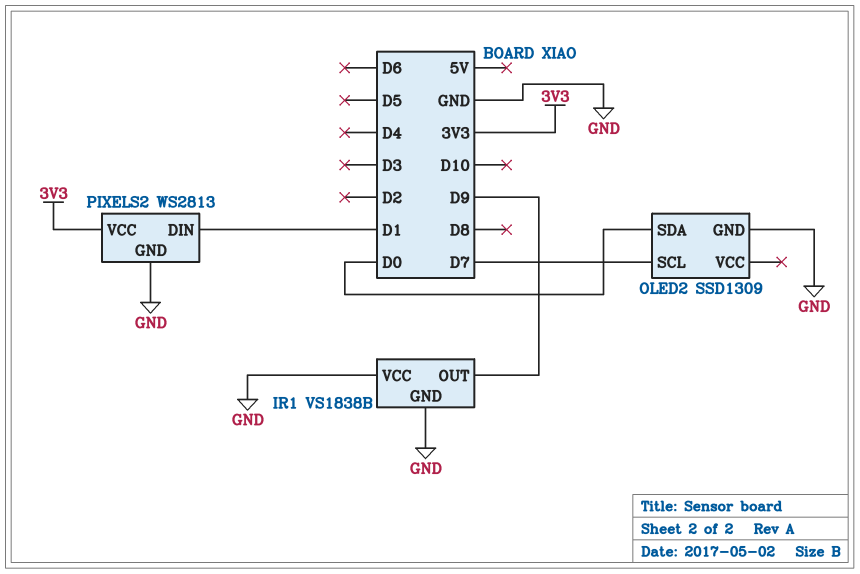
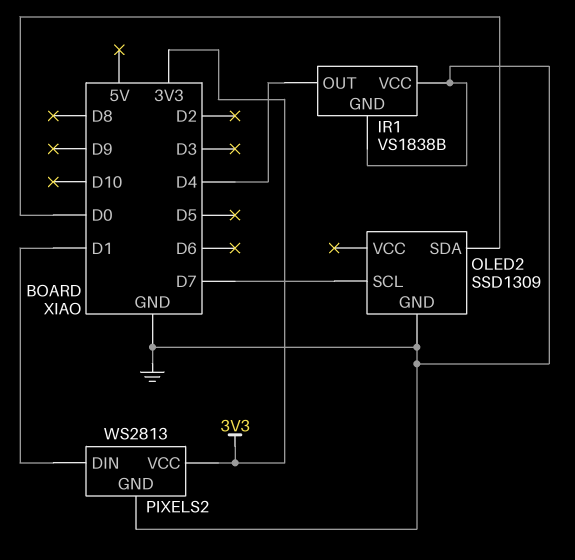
IR1 pin OUT: D9 -> D4

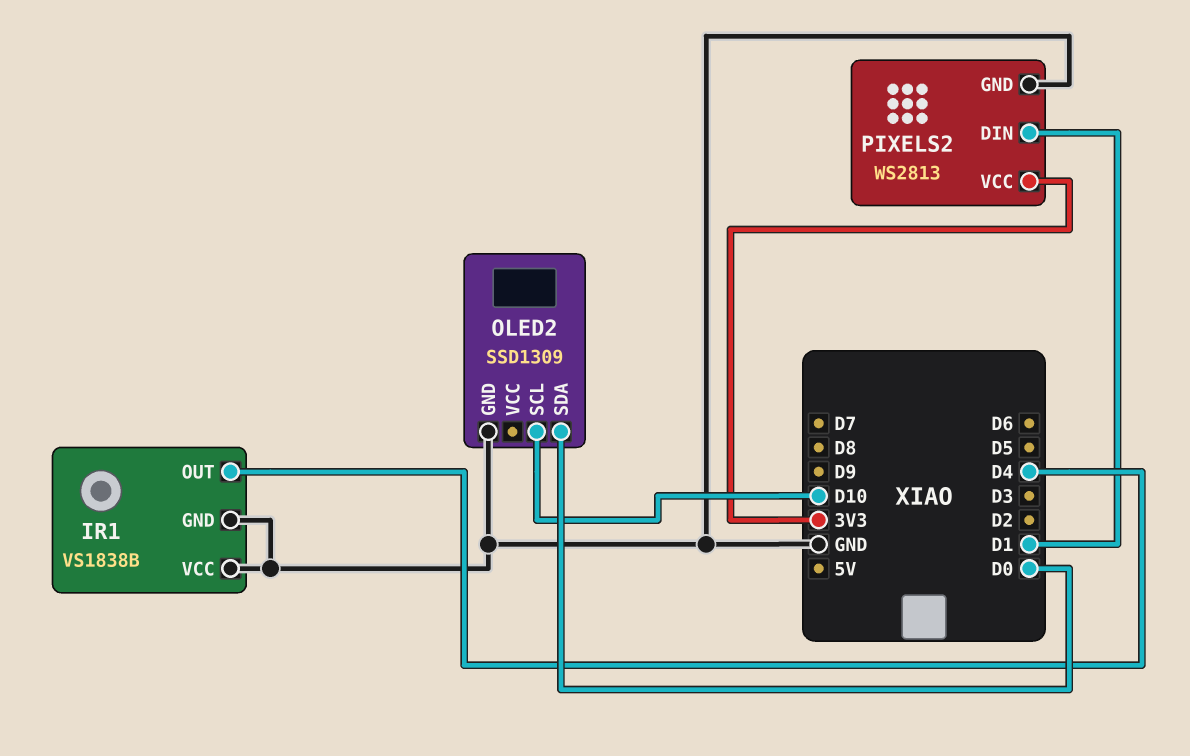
OLED2 pin SCL: D7 -> D10

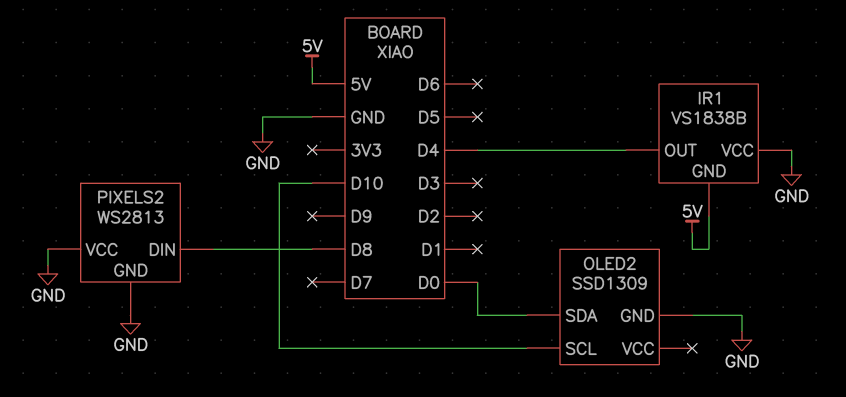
IR1 pin GND: GND -> 5V
PIXELS2 pin DIN: D1 -> D8
PIXELS2 pin VCC: 3V3 -> GND

